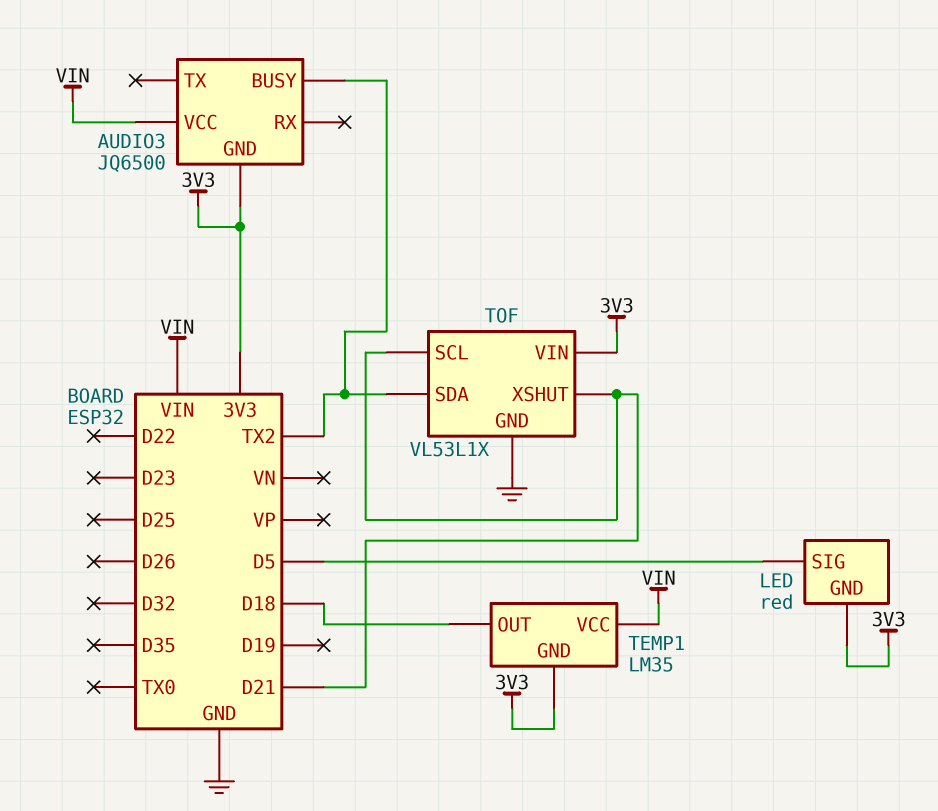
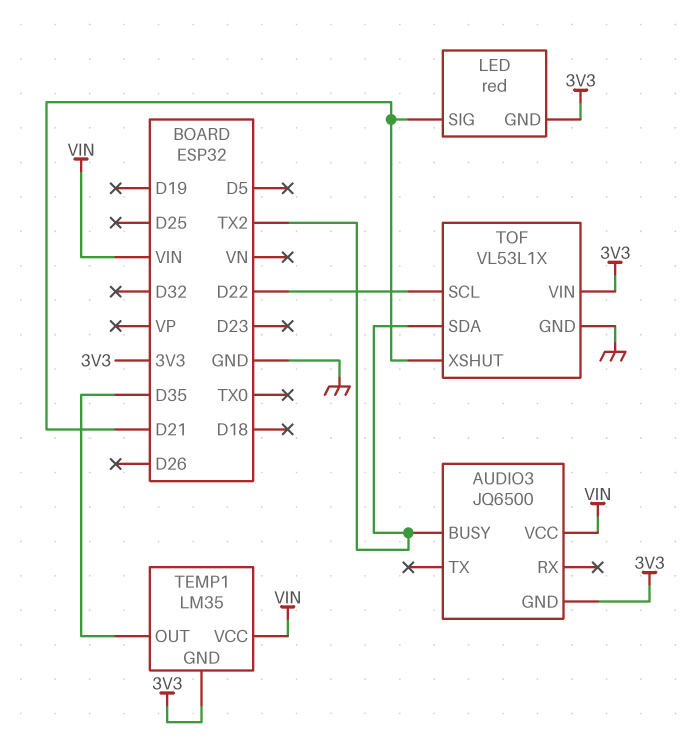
LED pin SIG: D5 -> D21
TEMP1 pin OUT: D18 -> D35
TOF pin SCL: D21 -> D22

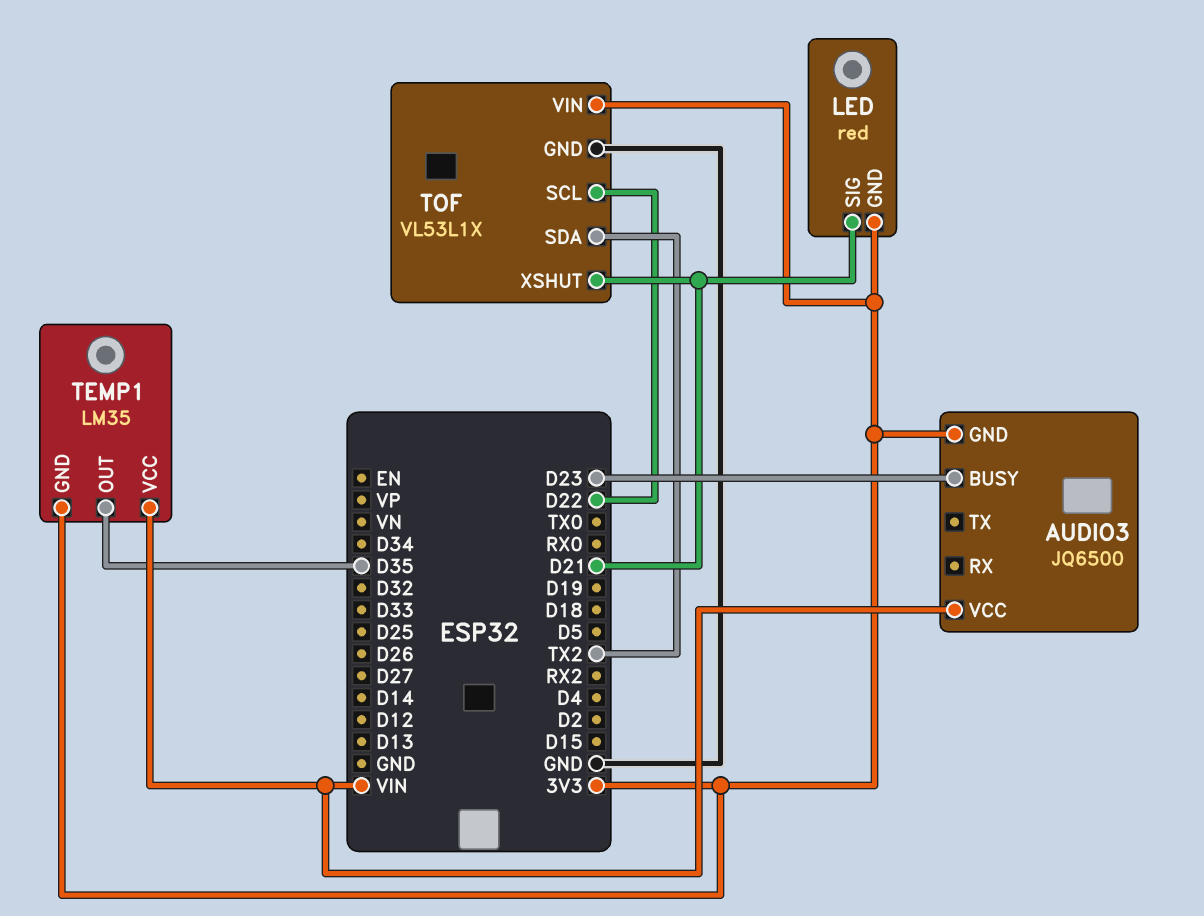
AUDIO3 pin BUSY: TX2 -> D23

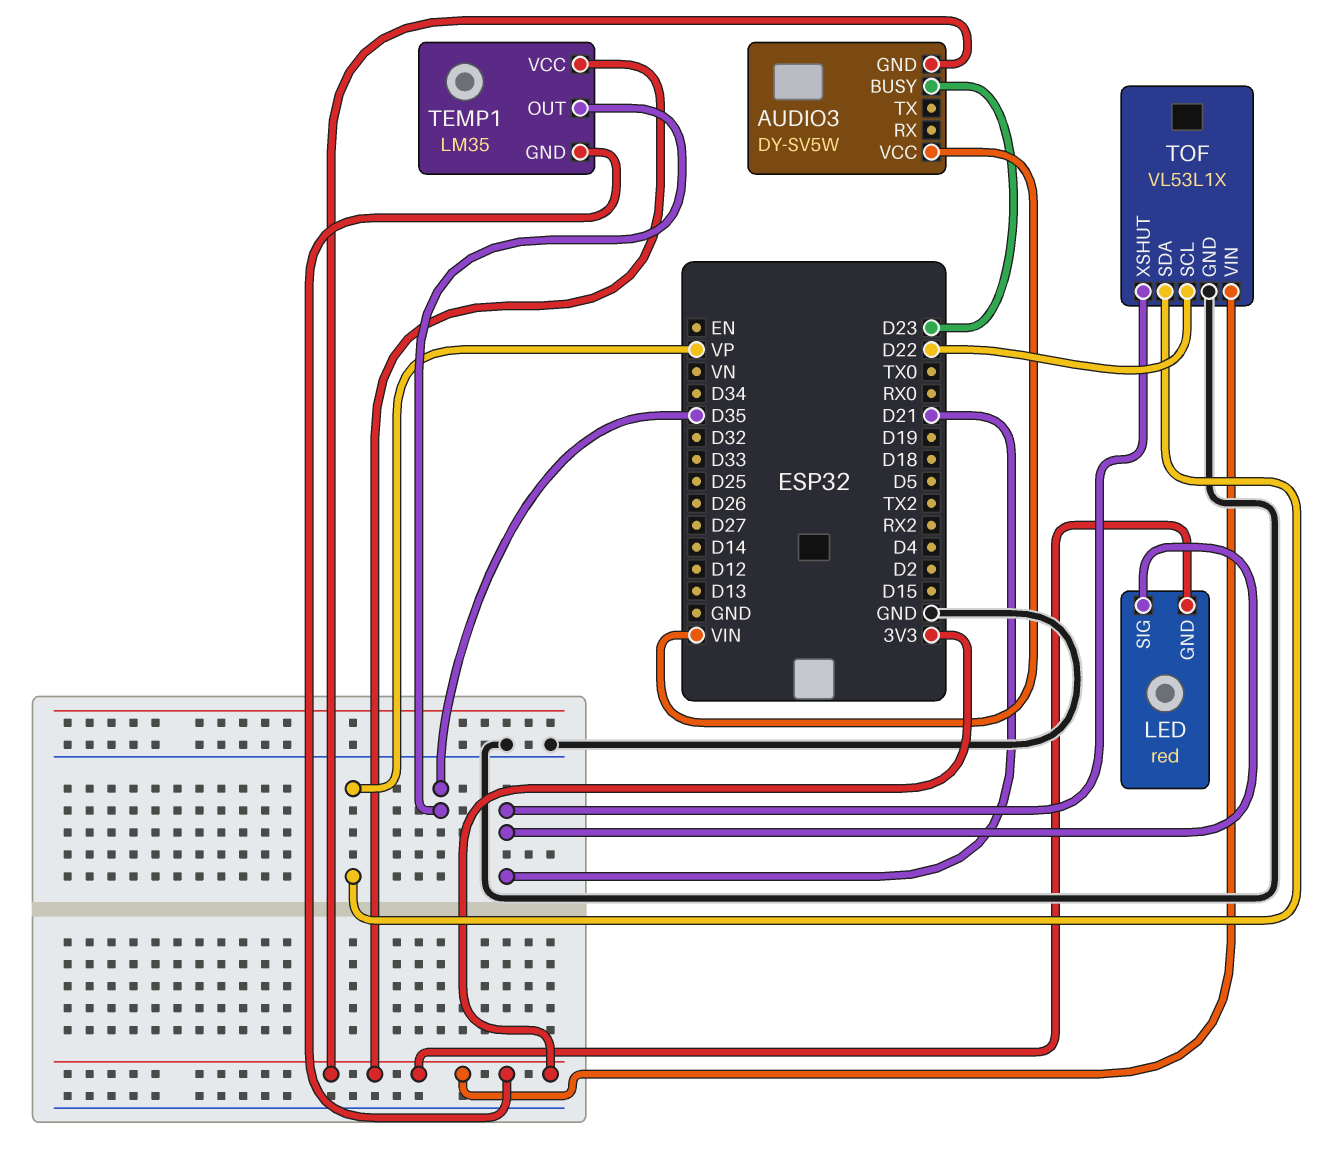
AUDIO3: JQ6500 -> DY-SV5W
TEMP1 pin VCC: VIN -> 3V3
TOF pin SDA: TX2 -> VP

